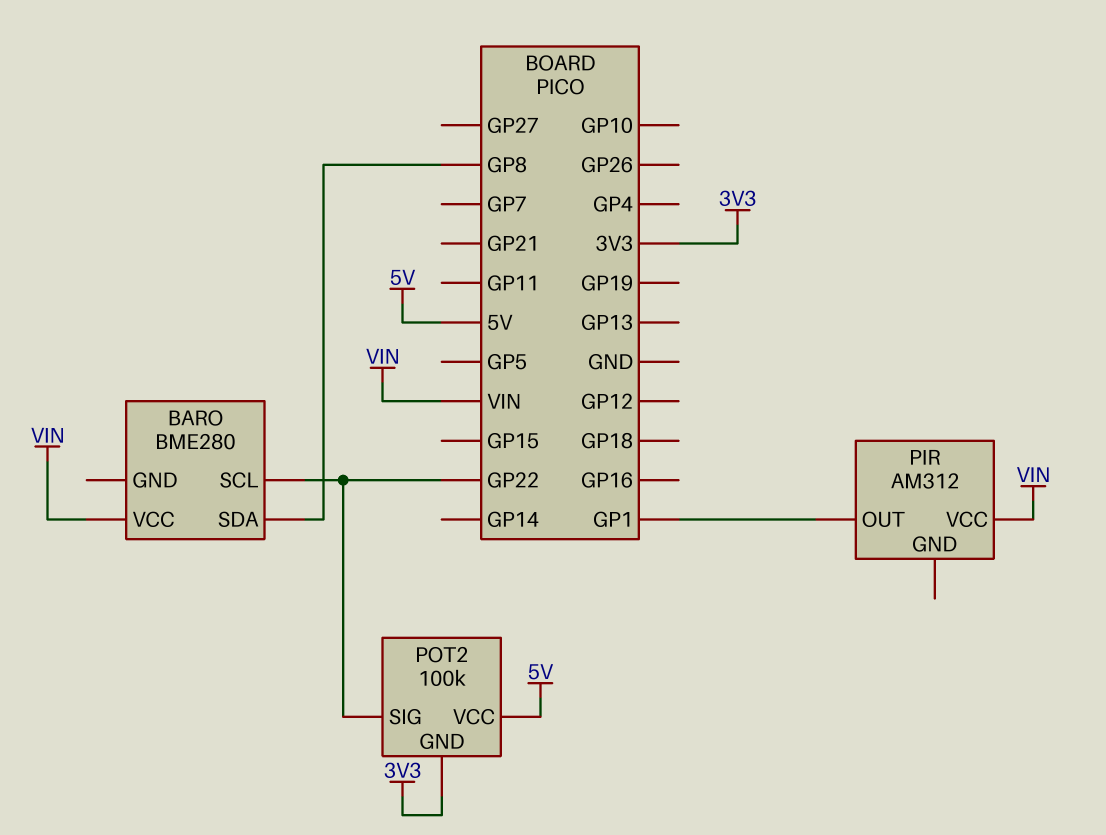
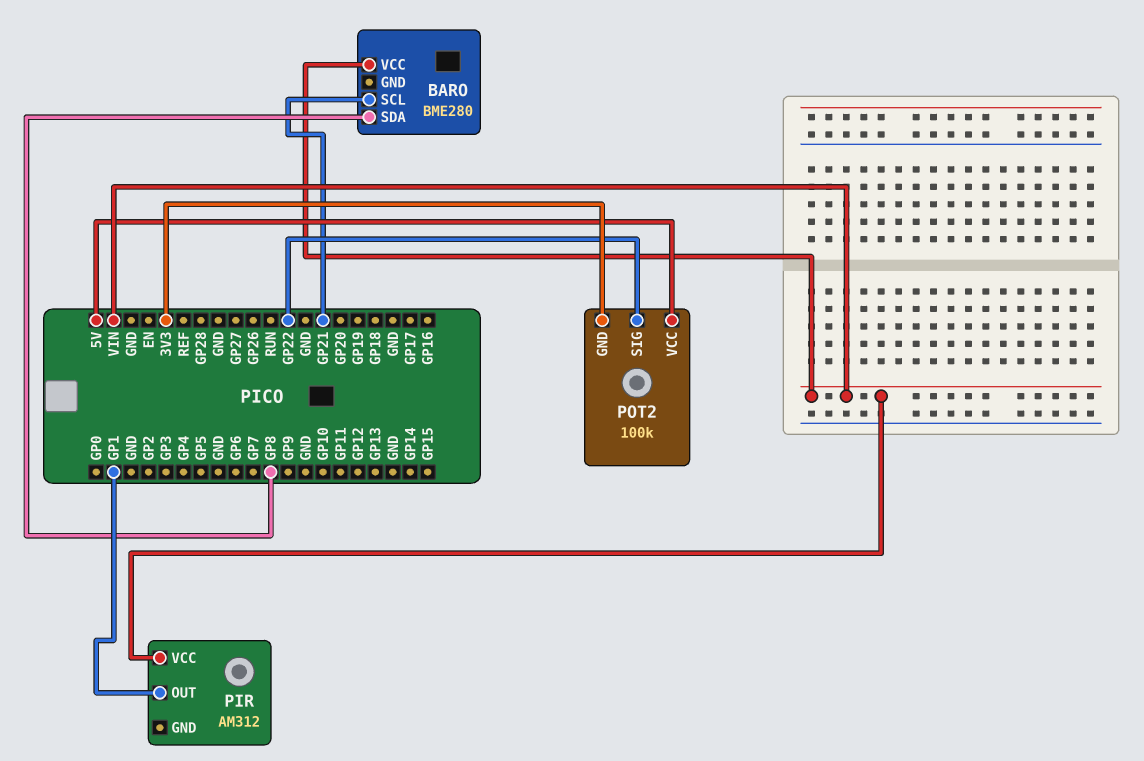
BARO pin SCL: GP22 -> GP21

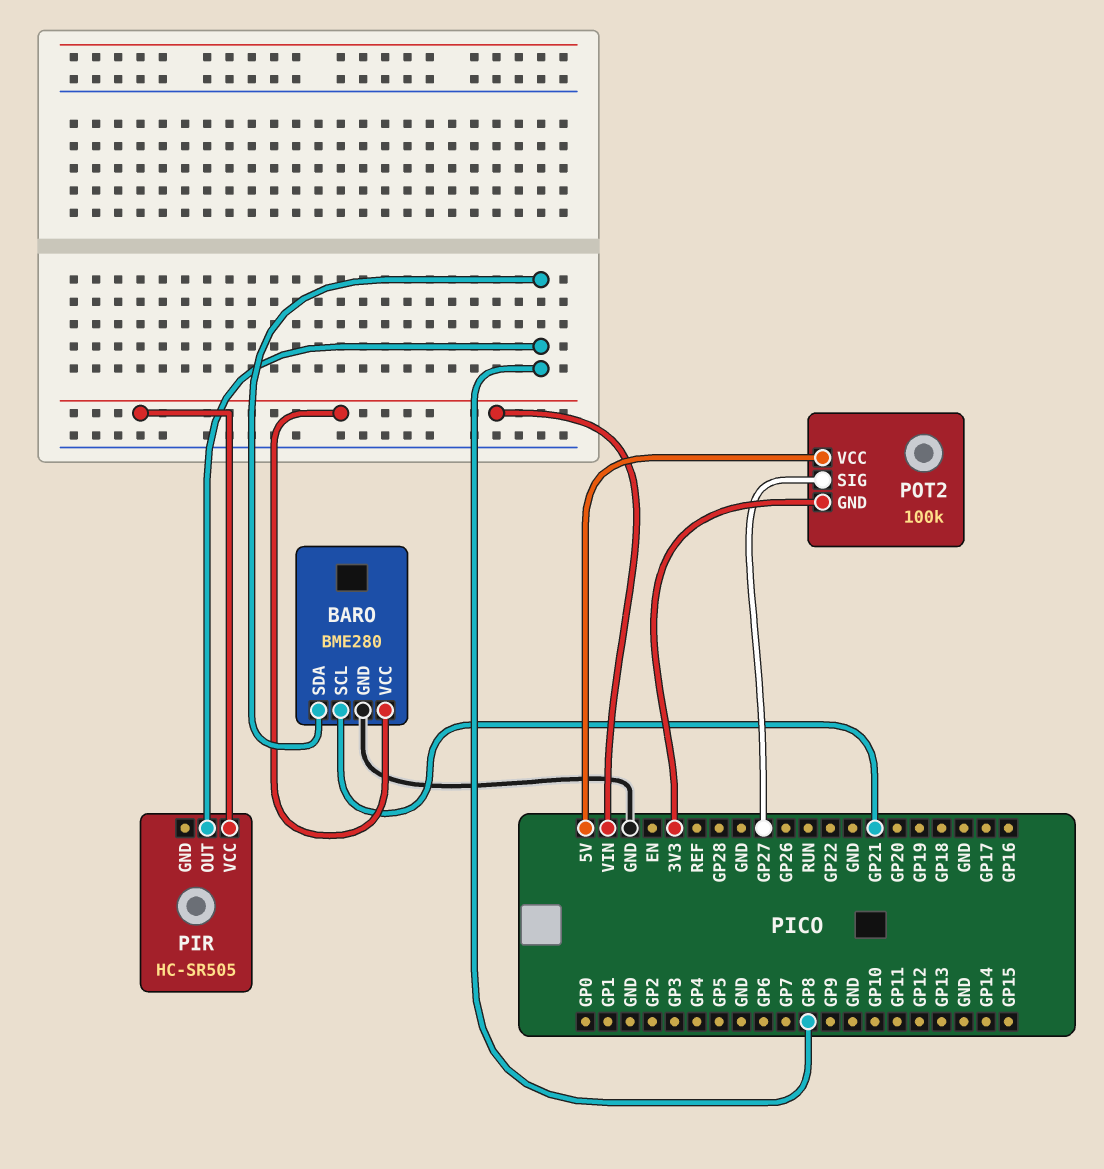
BARO pin GND: none -> GND
PIR: AM312 -> HC-SR505
PIR pin OUT: GP1 -> GP8
POT2 pin SIG: GP22 -> GP27

